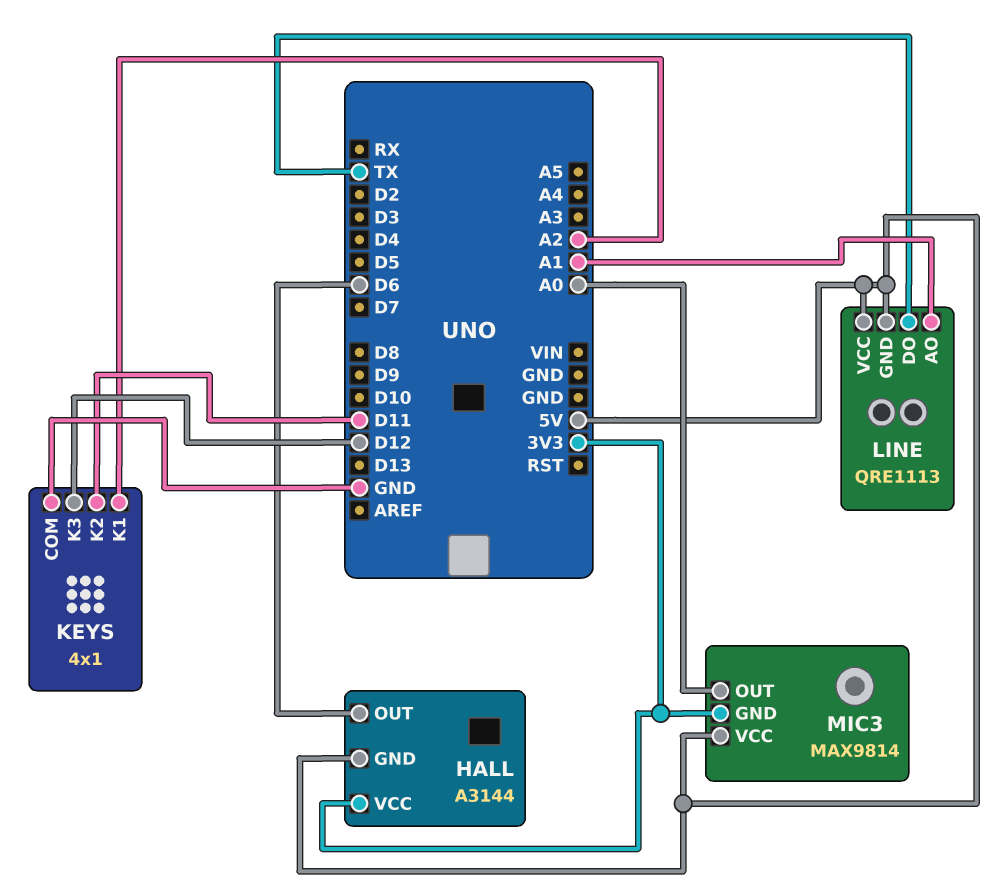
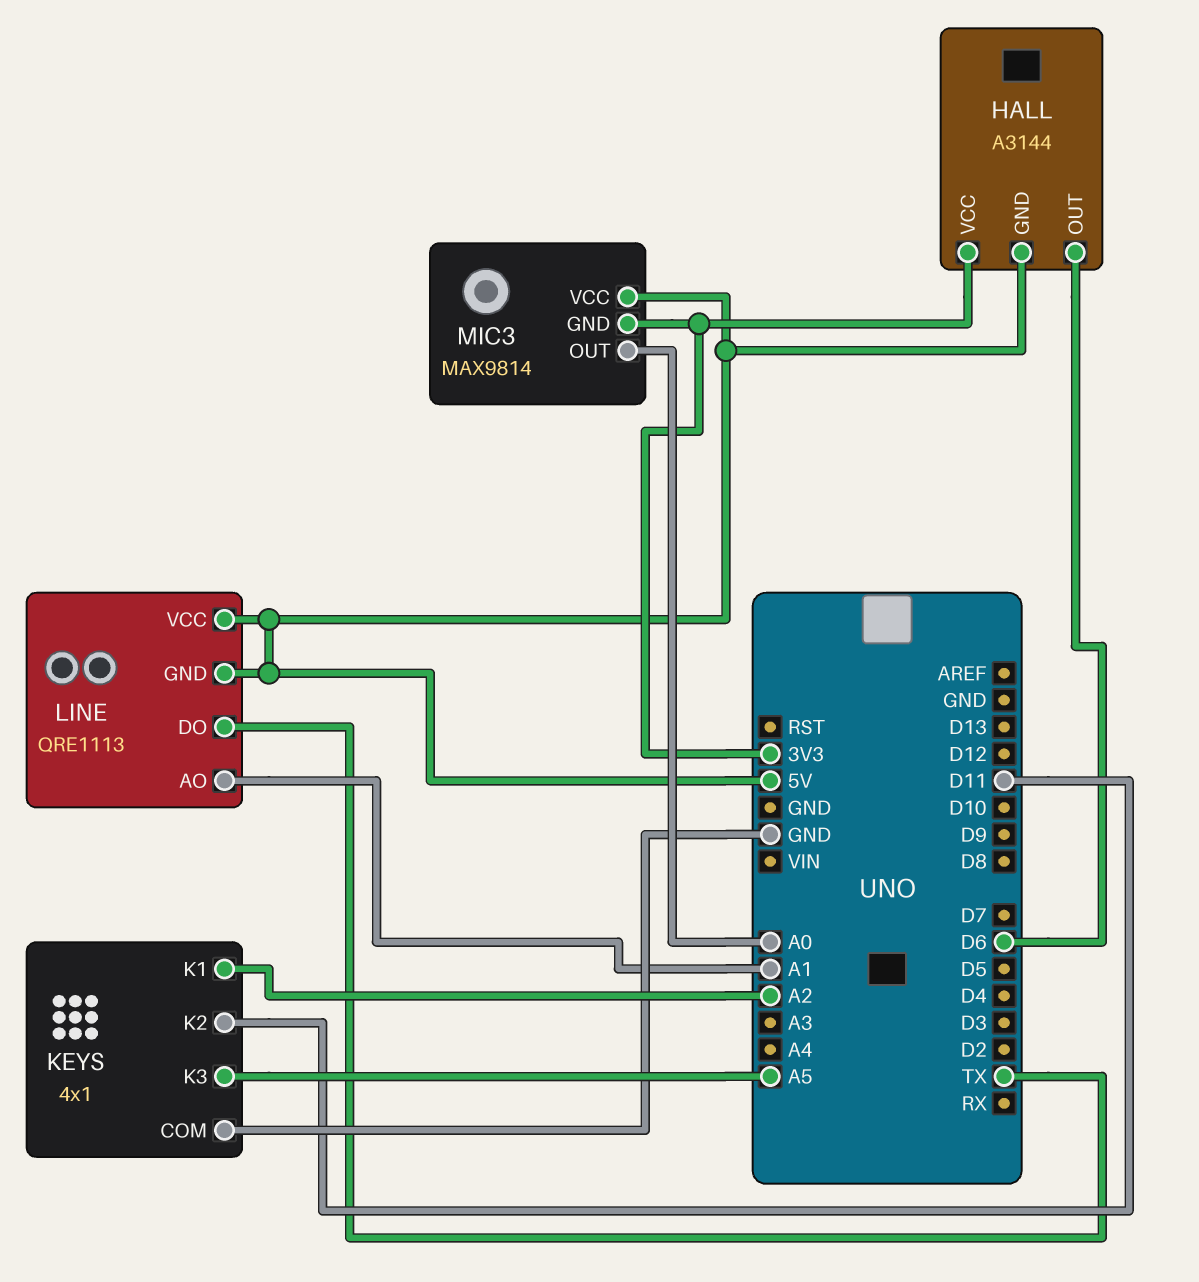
KEYS pin K3: D12 -> A5

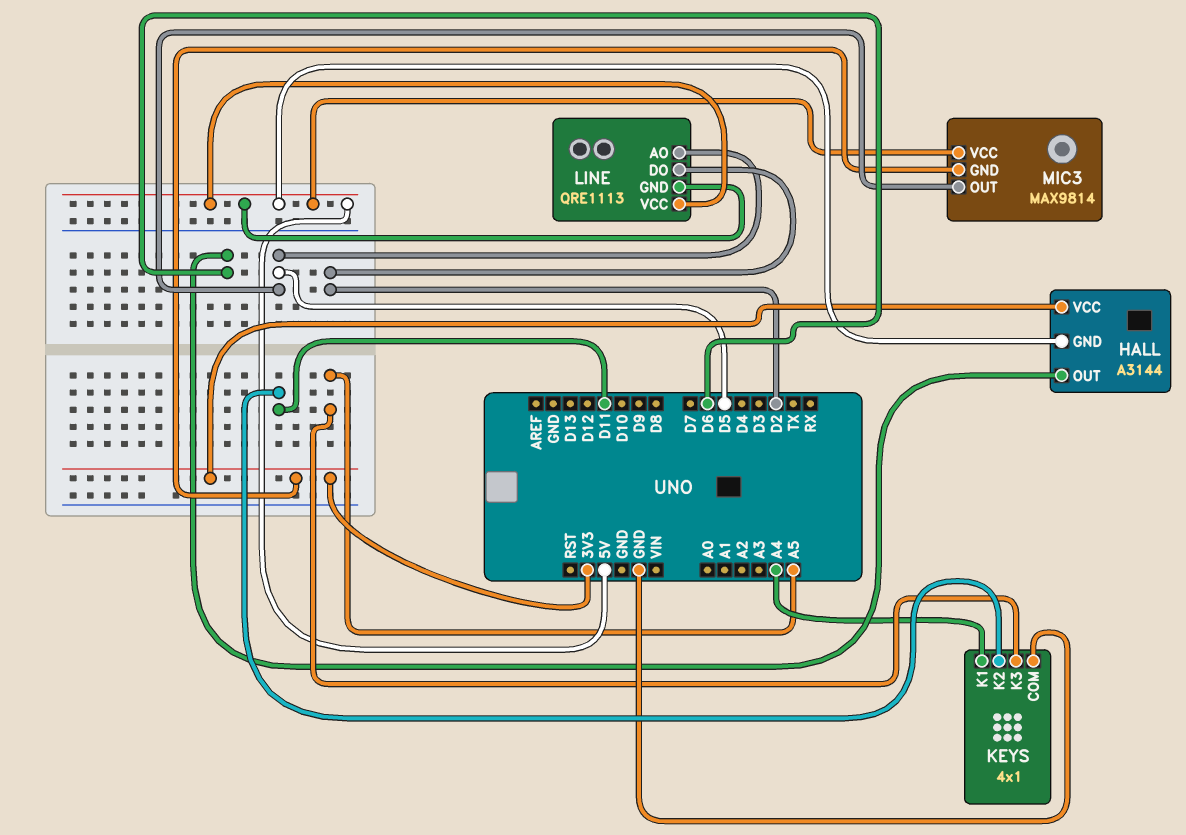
KEYS pin K1: A2 -> A4
LINE pin AO: A1 -> D5
LINE pin DO: TX -> D2
MIC3 pin OUT: A0 -> D5

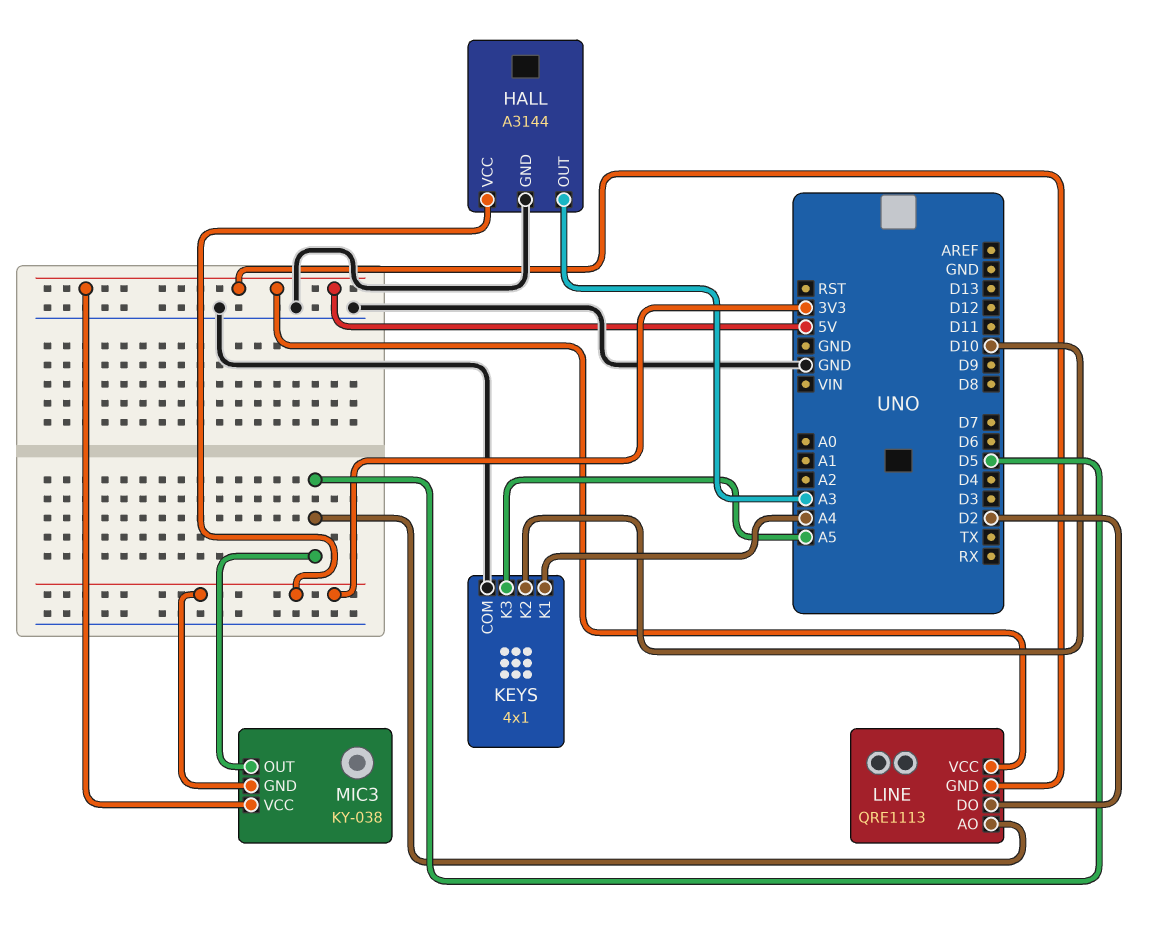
HALL pin GND: 5V -> GND
HALL pin OUT: D6 -> A3
KEYS pin K2: D11 -> D10
MIC3: MAX9814 -> KY-038

